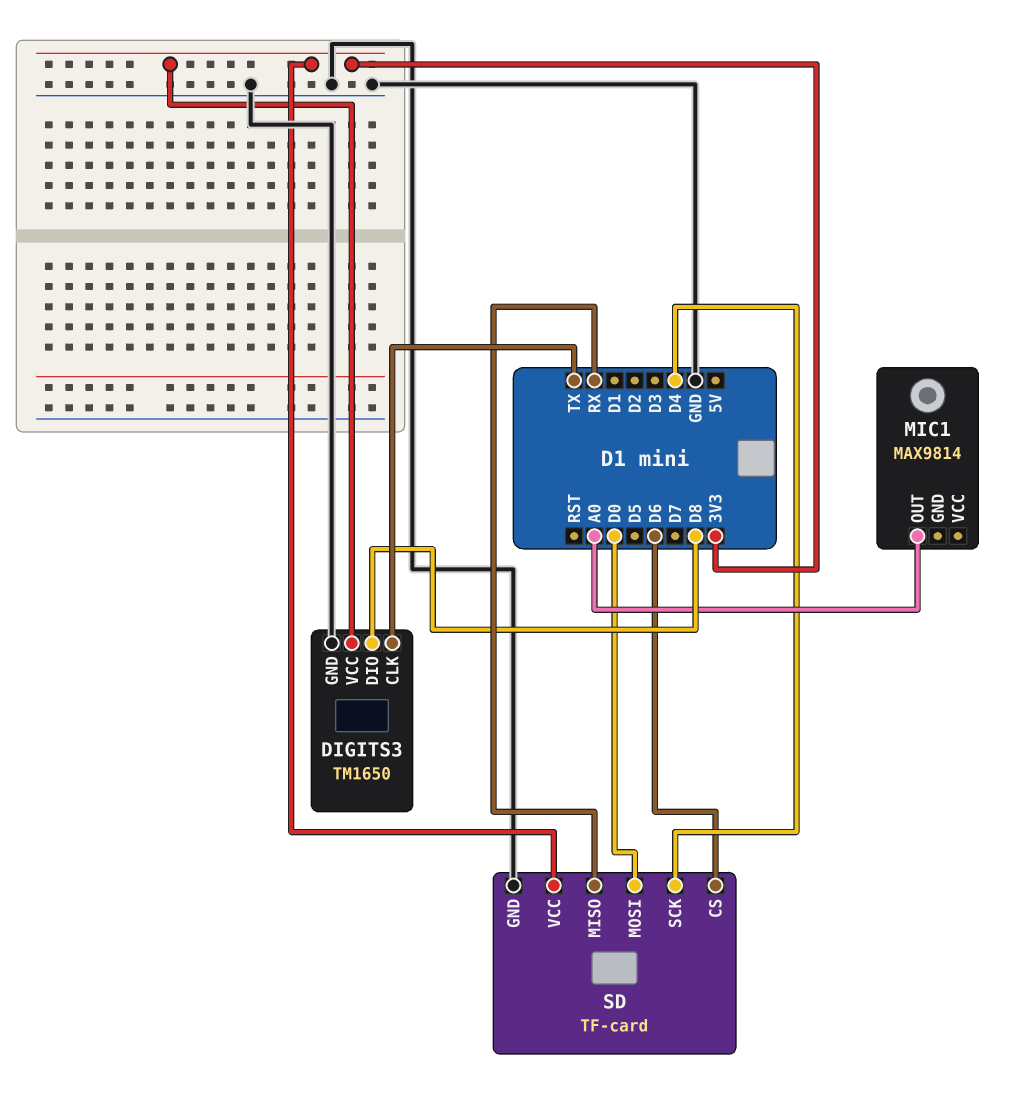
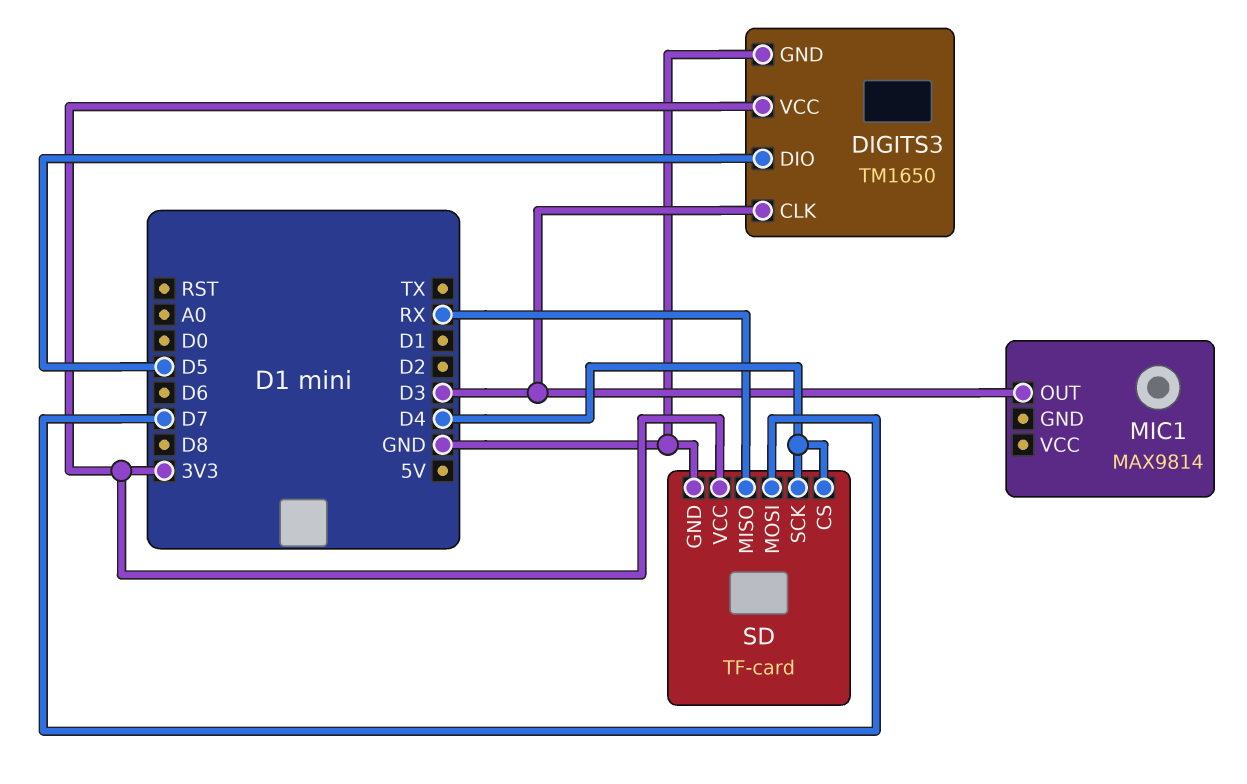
DIGITS3 pin CLK: TX -> D3
DIGITS3 pin DIO: D8 -> D5
MIC1 pin OUT: A0 -> D3
SD pin CS: D6 -> D4
SD pin MOSI: D0 -> D7

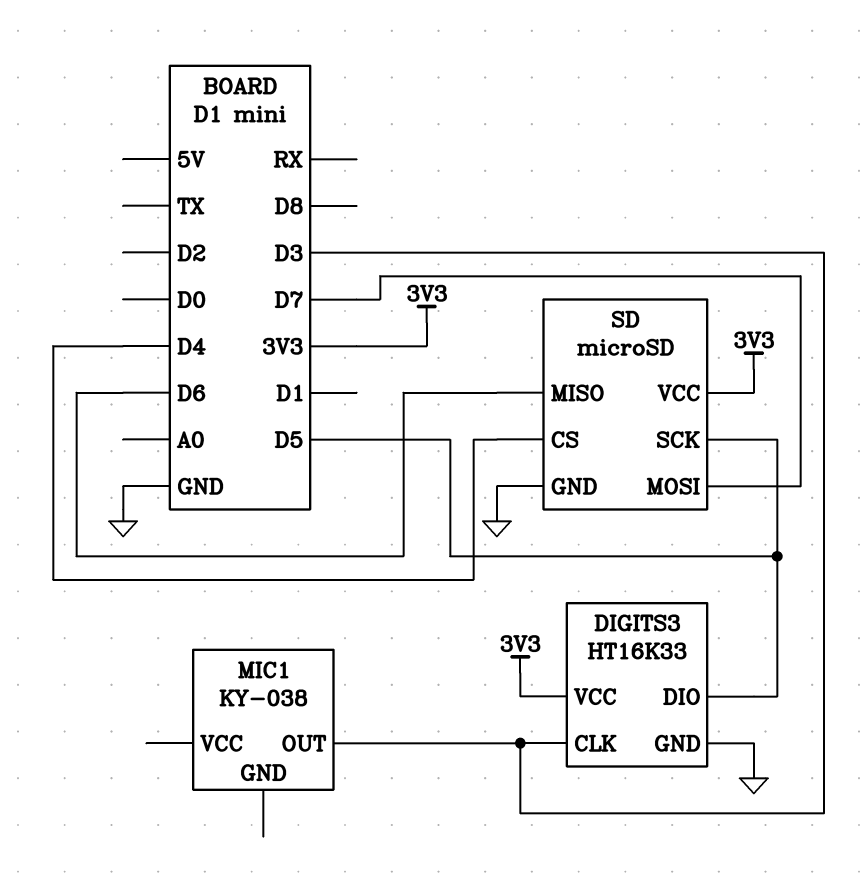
DIGITS3: TM1650 -> HT16K33
MIC1: MAX9814 -> KY-038
SD: TF-card -> microSD
SD pin MISO: RX -> D6
SD pin SCK: D4 -> D5

